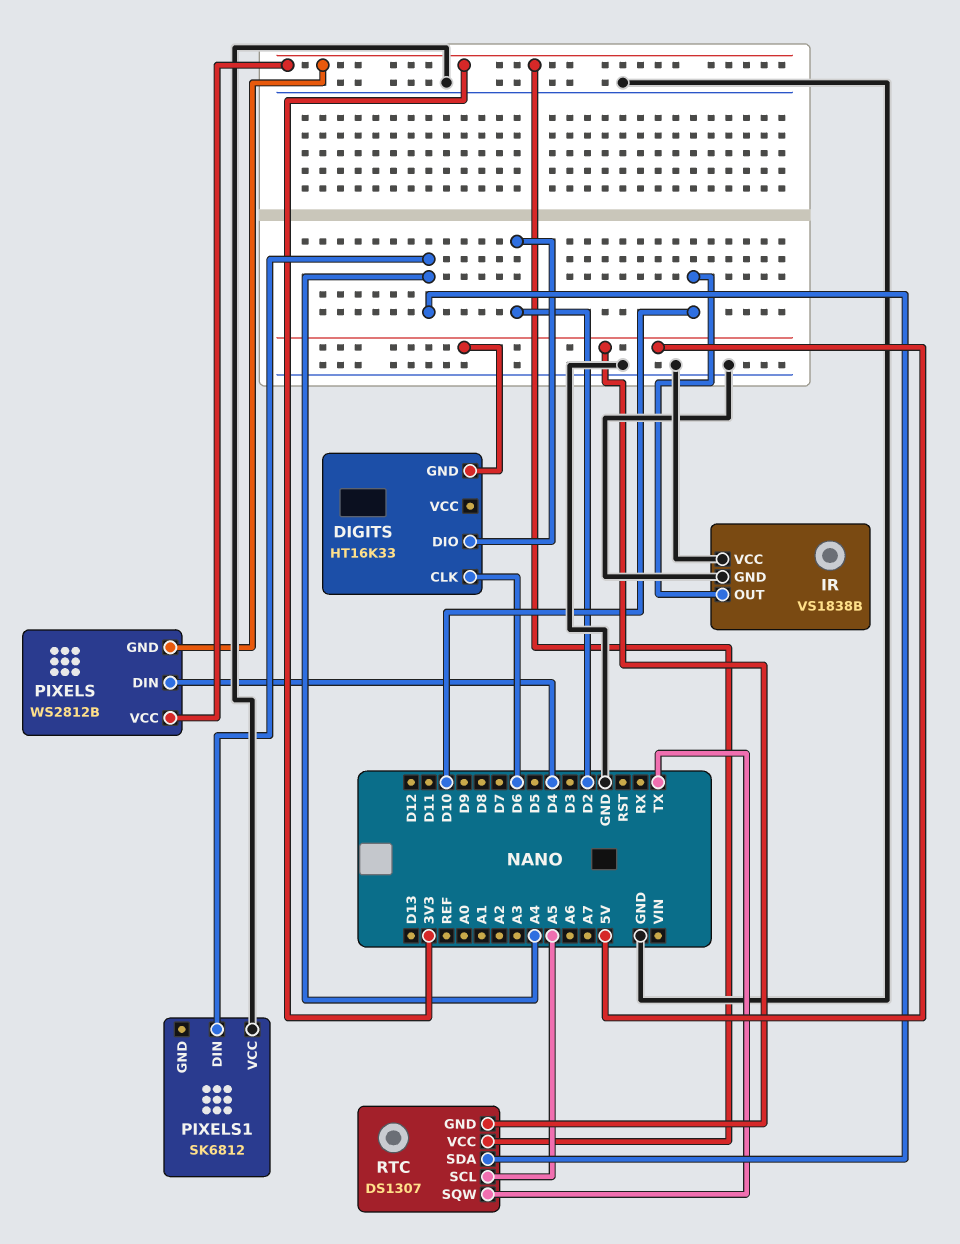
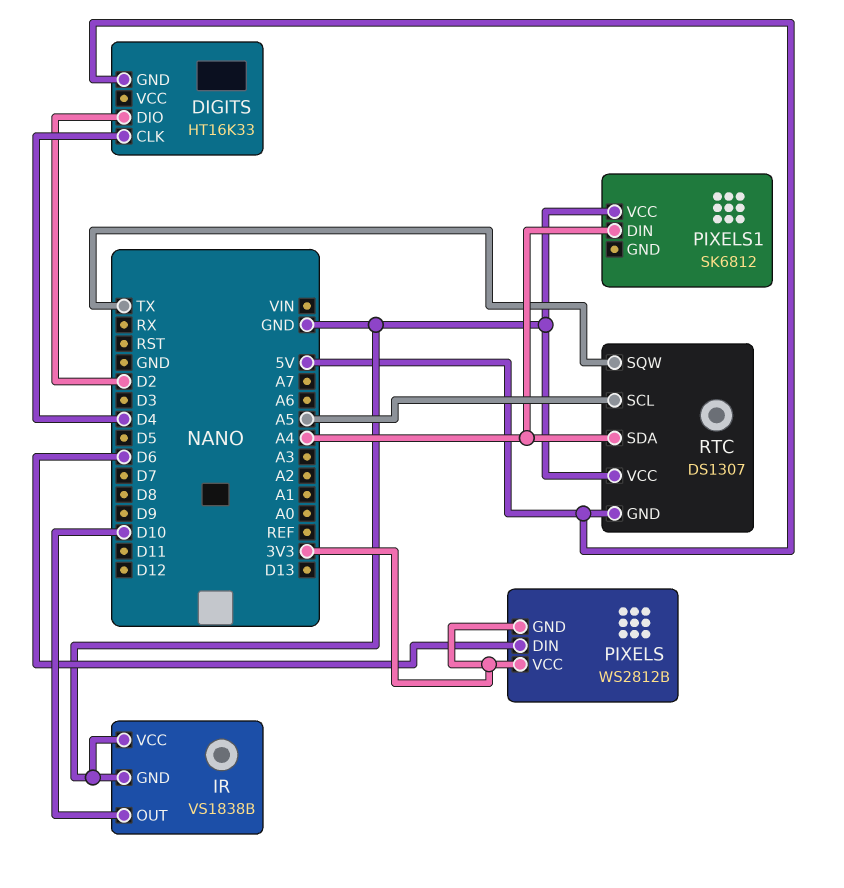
DIGITS pin CLK: D6 -> D4
PIXELS pin DIN: D4 -> D6
RTC pin VCC: 3V3 -> GND

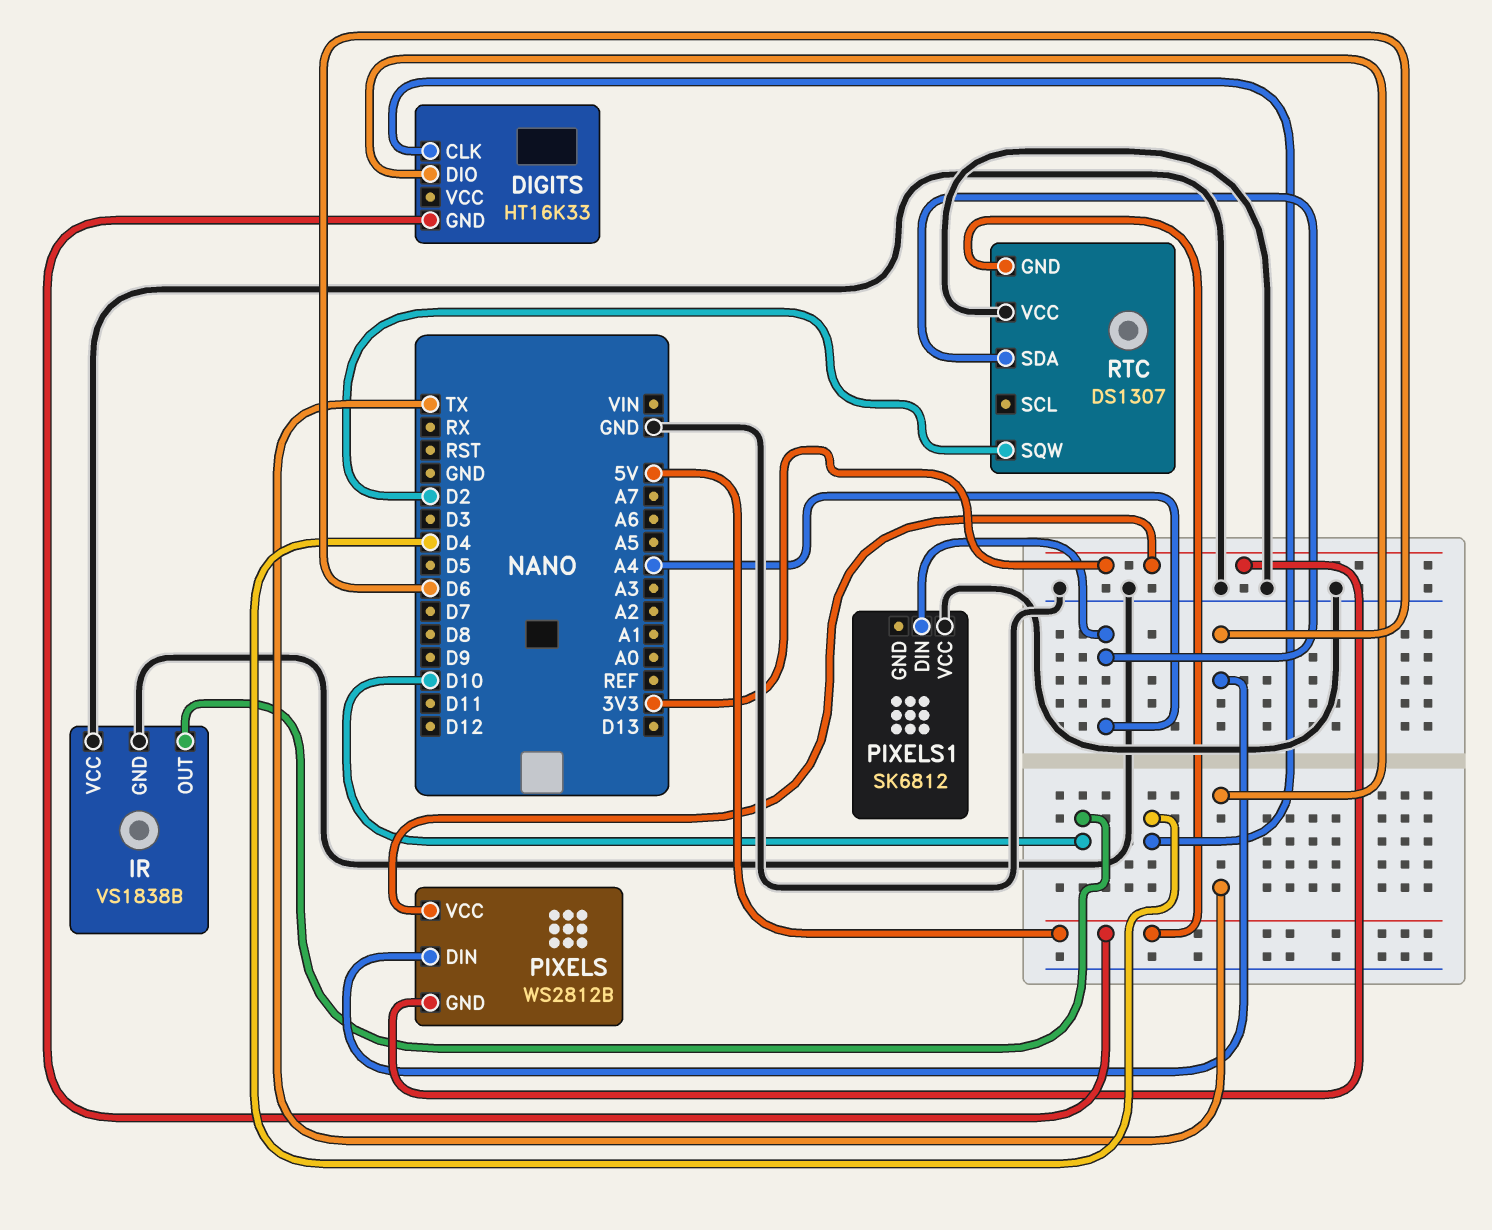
DIGITS pin DIO: D2 -> TX
RTC pin SCL: A5 -> none
RTC pin SQW: TX -> D2

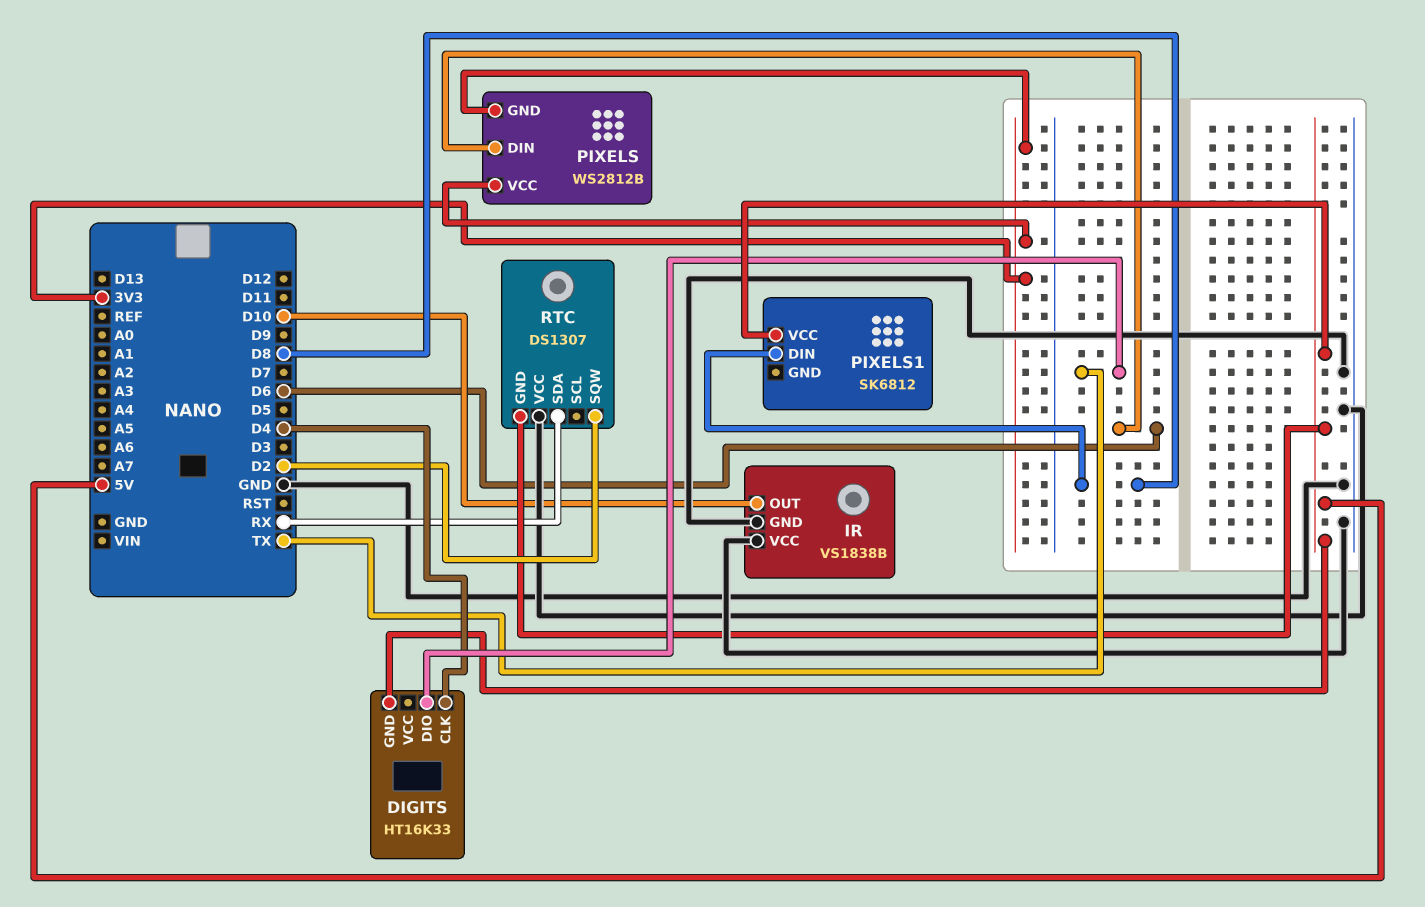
PIXELS1 pin DIN: A4 -> D8
PIXELS1 pin VCC: GND -> 5V
RTC pin SDA: A4 -> RX

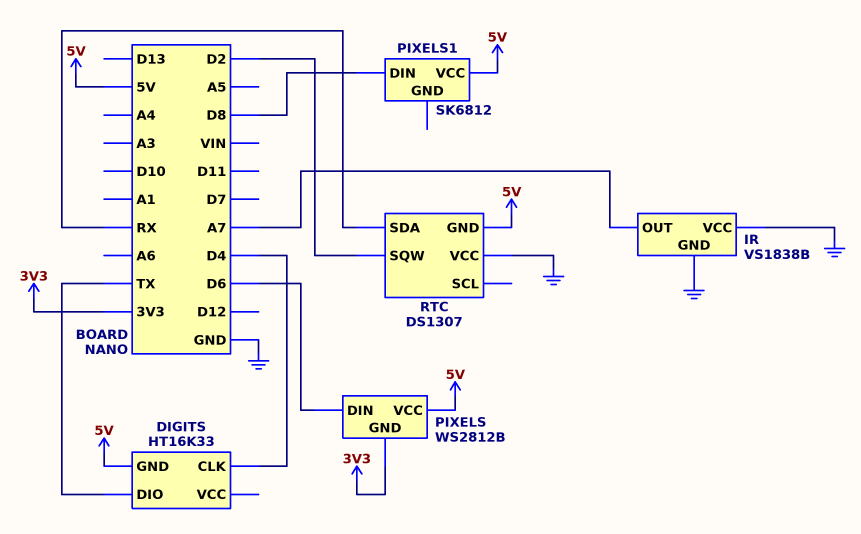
IR pin OUT: D10 -> A7
PIXELS pin VCC: 3V3 -> 5V

